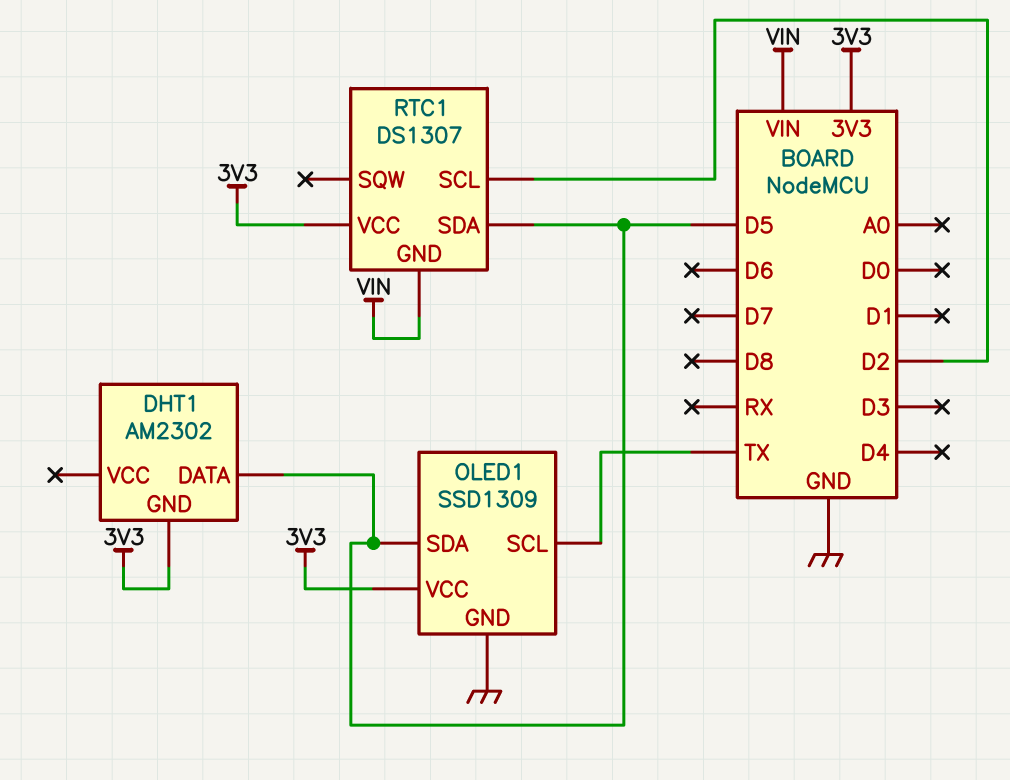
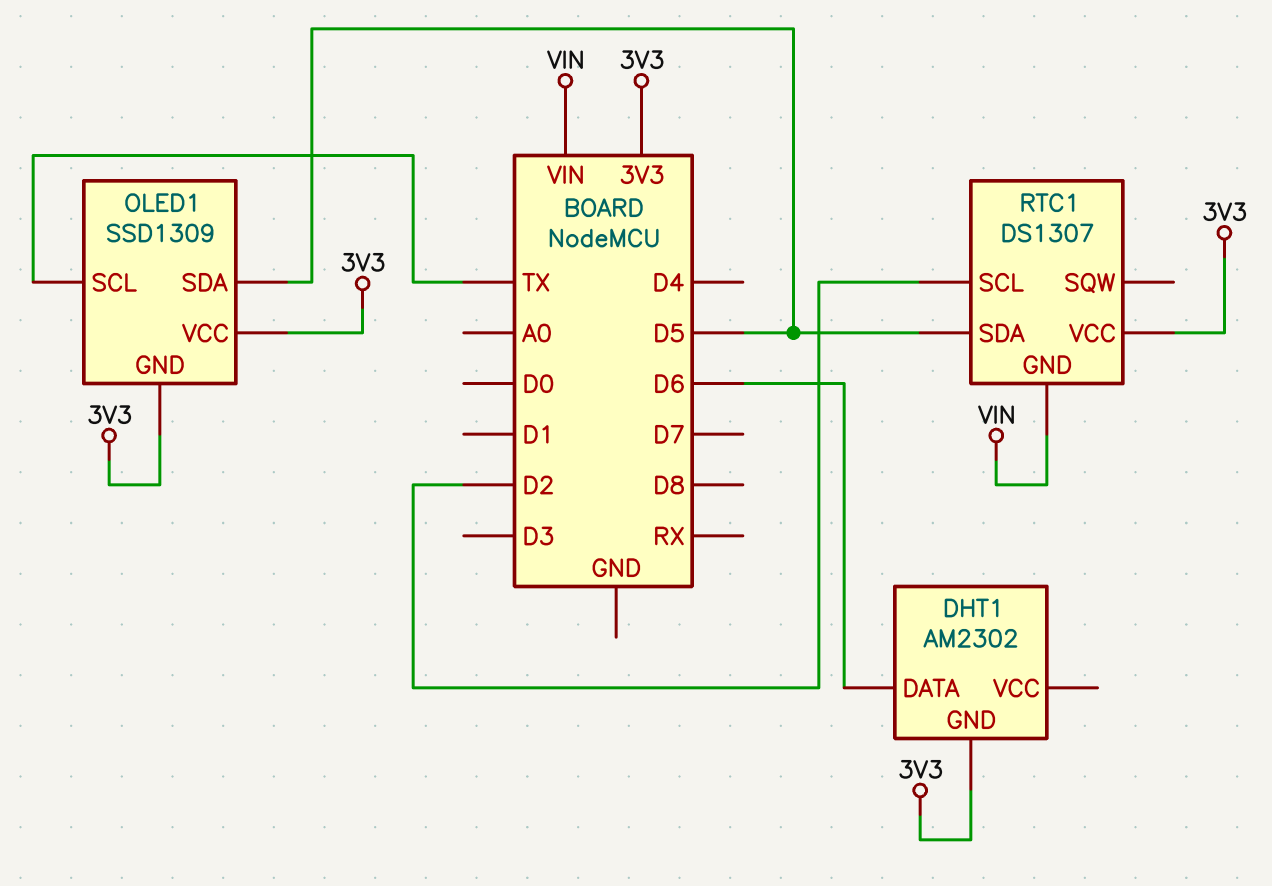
DHT1 pin DATA: D5 -> D6
OLED1 pin GND: GND -> 3V3

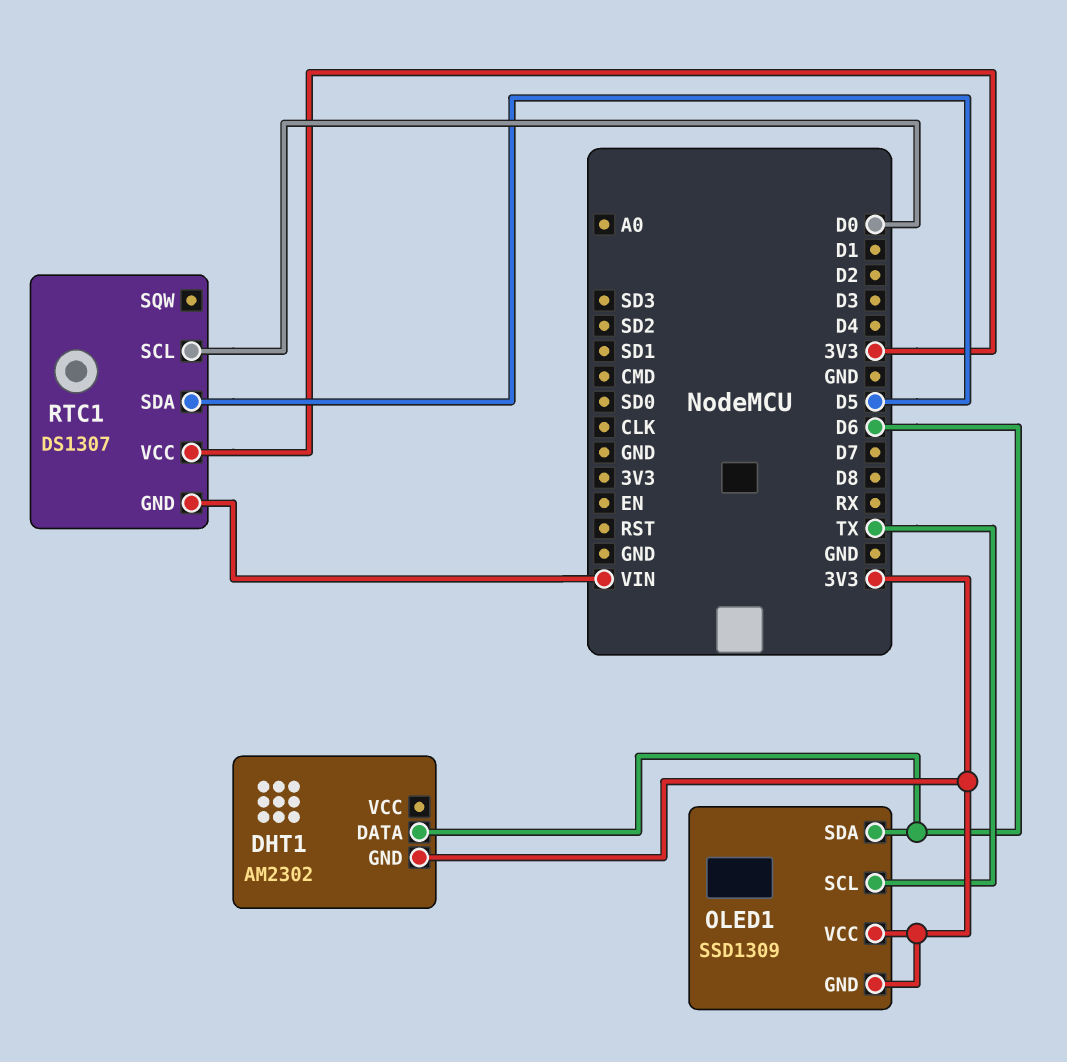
OLED1 pin SDA: D5 -> D6
RTC1 pin SCL: D2 -> D0

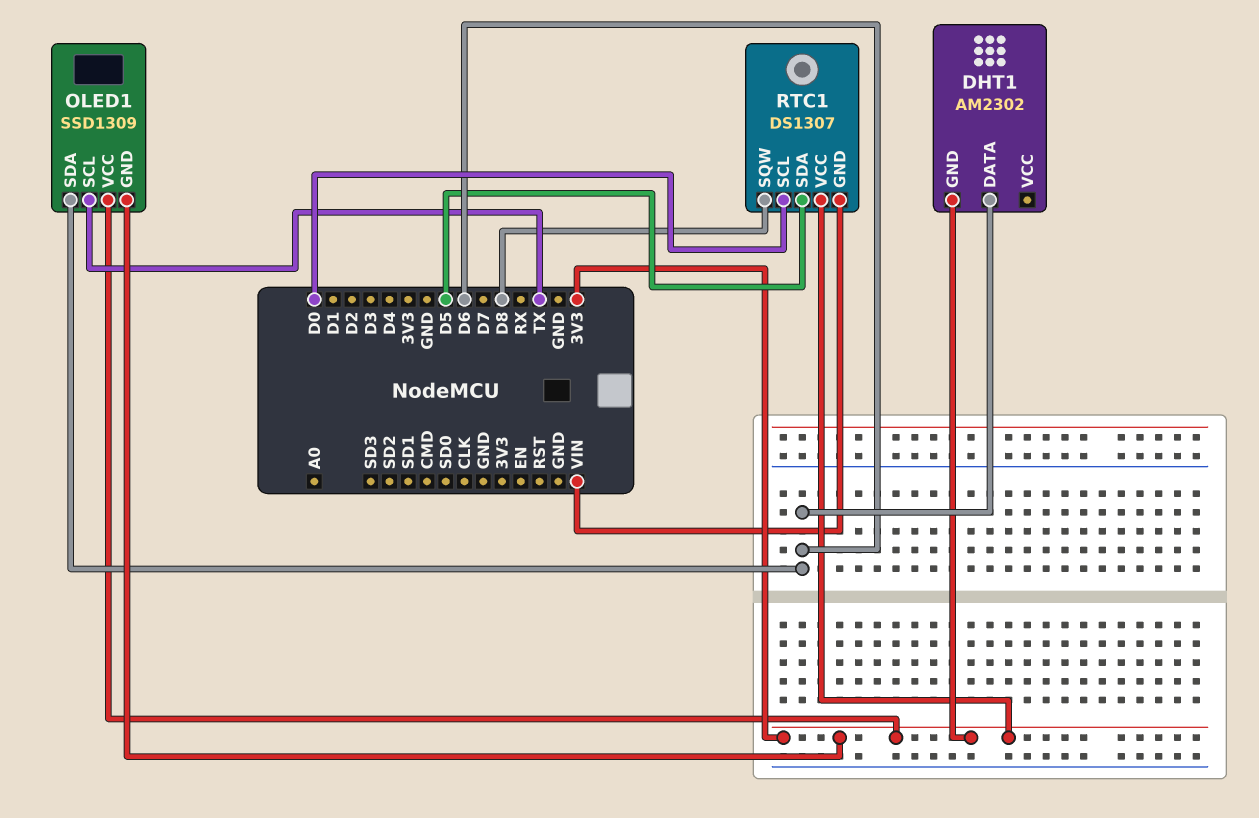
RTC1 pin SQW: none -> D8

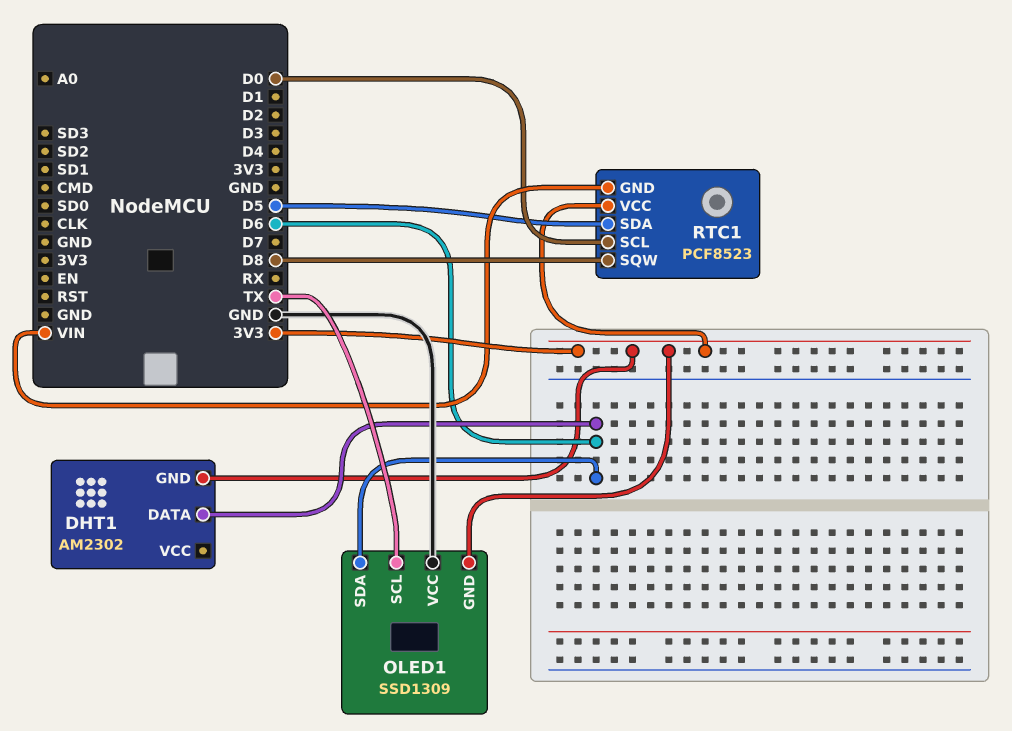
OLED1 pin VCC: 3V3 -> GND
RTC1: DS1307 -> PCF8523

